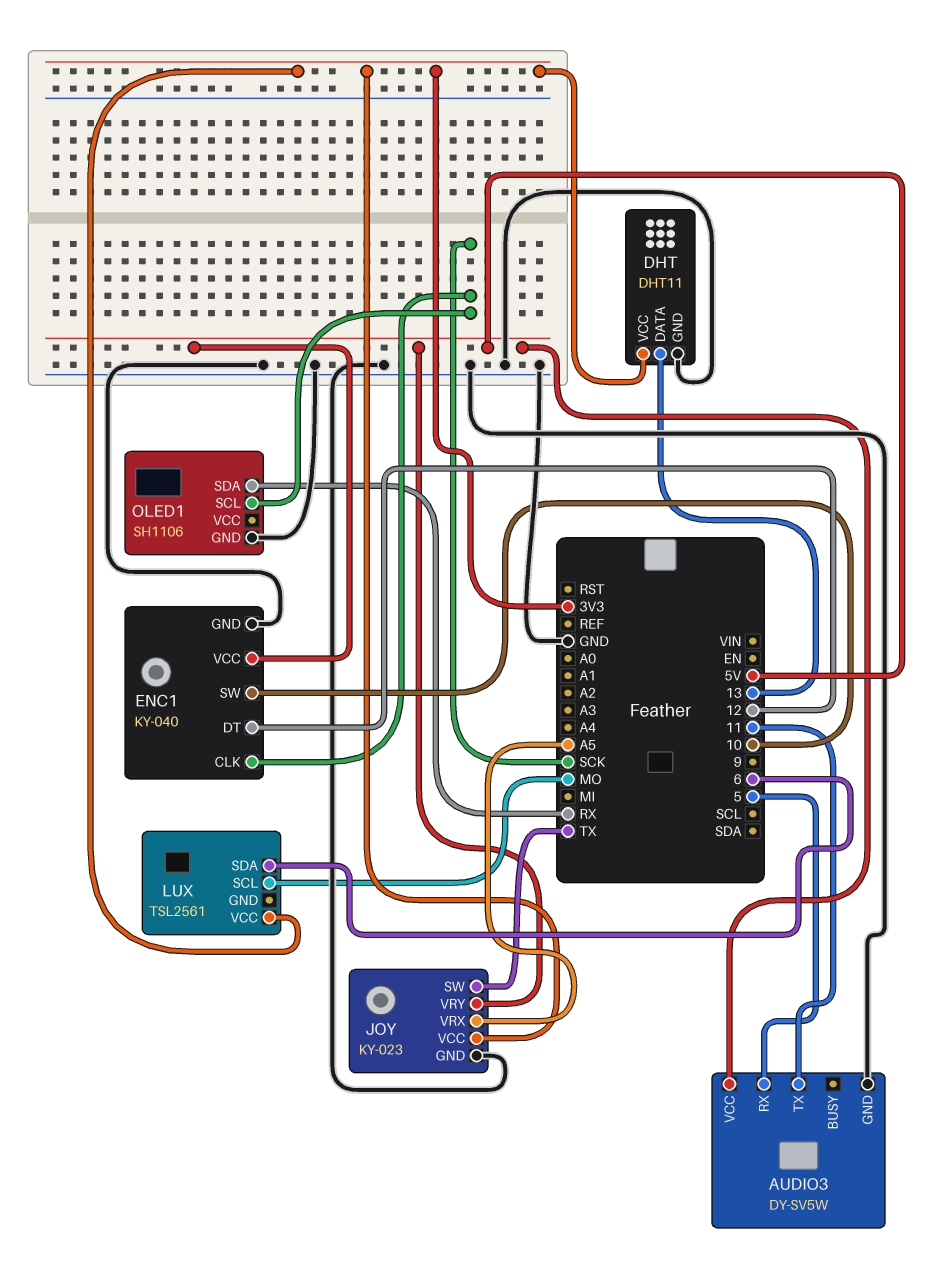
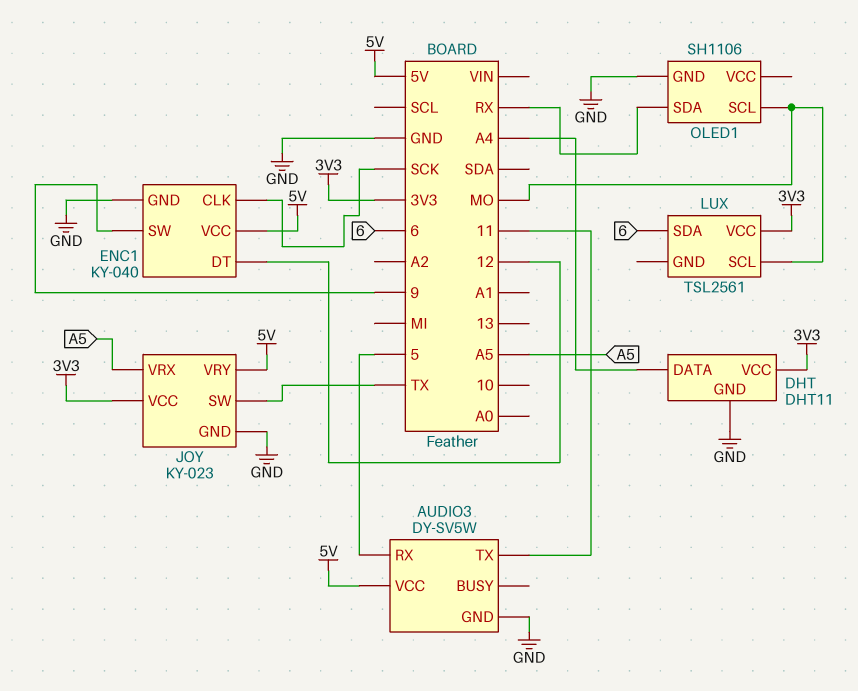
DHT pin DATA: 13 -> A4
ENC1 pin SW: 10 -> 9
OLED1 pin SCL: SCK -> MO

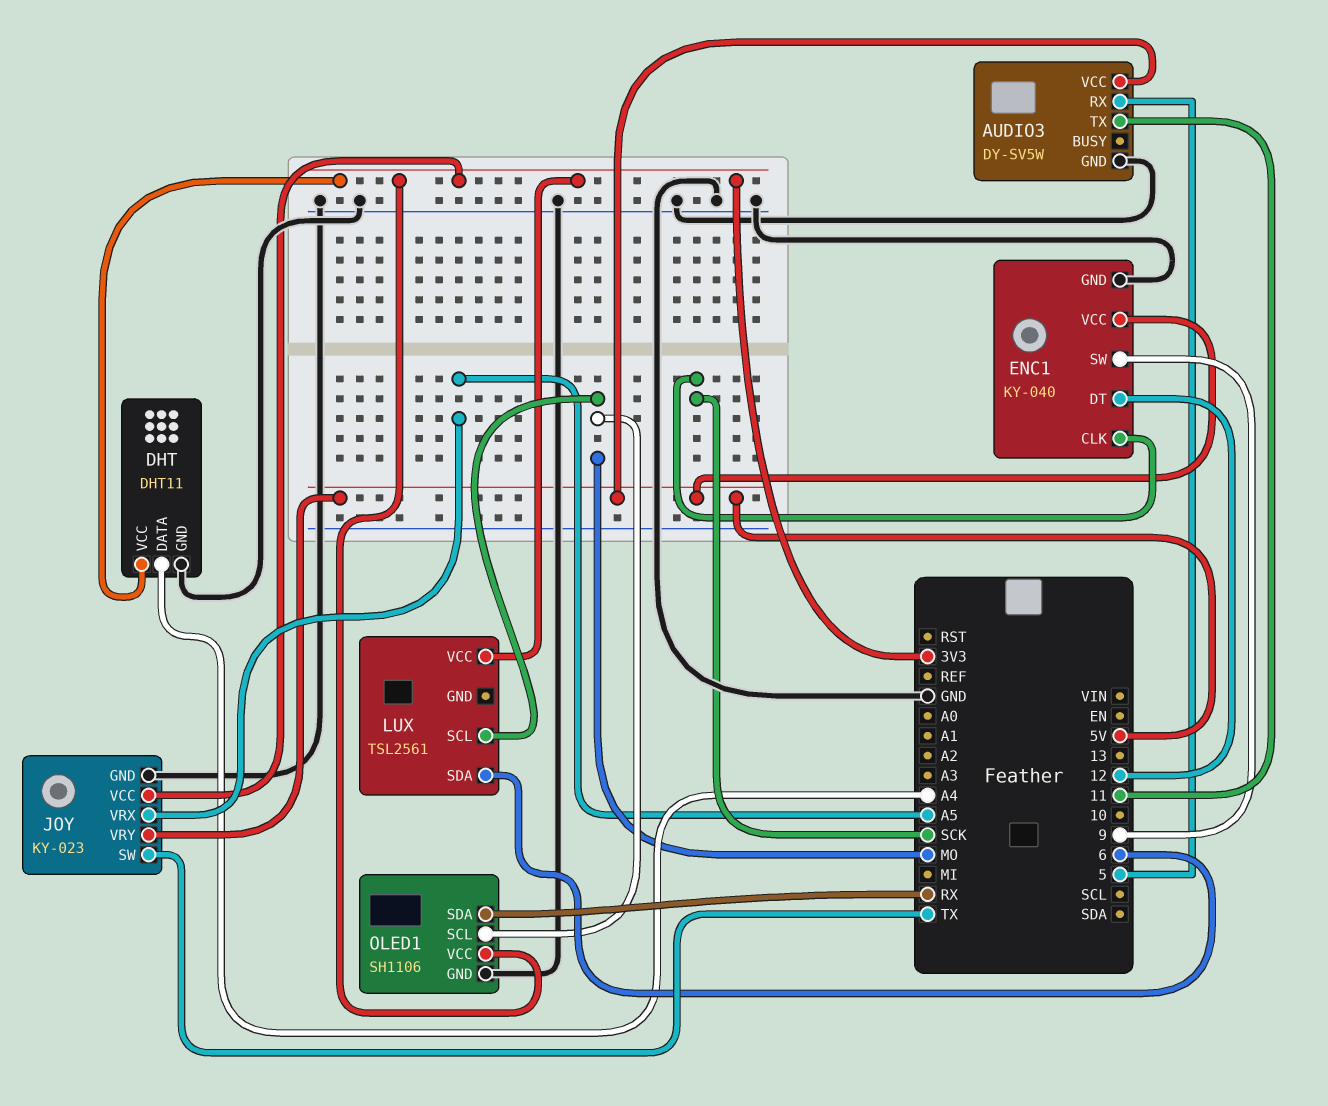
OLED1 pin VCC: none -> 3V3

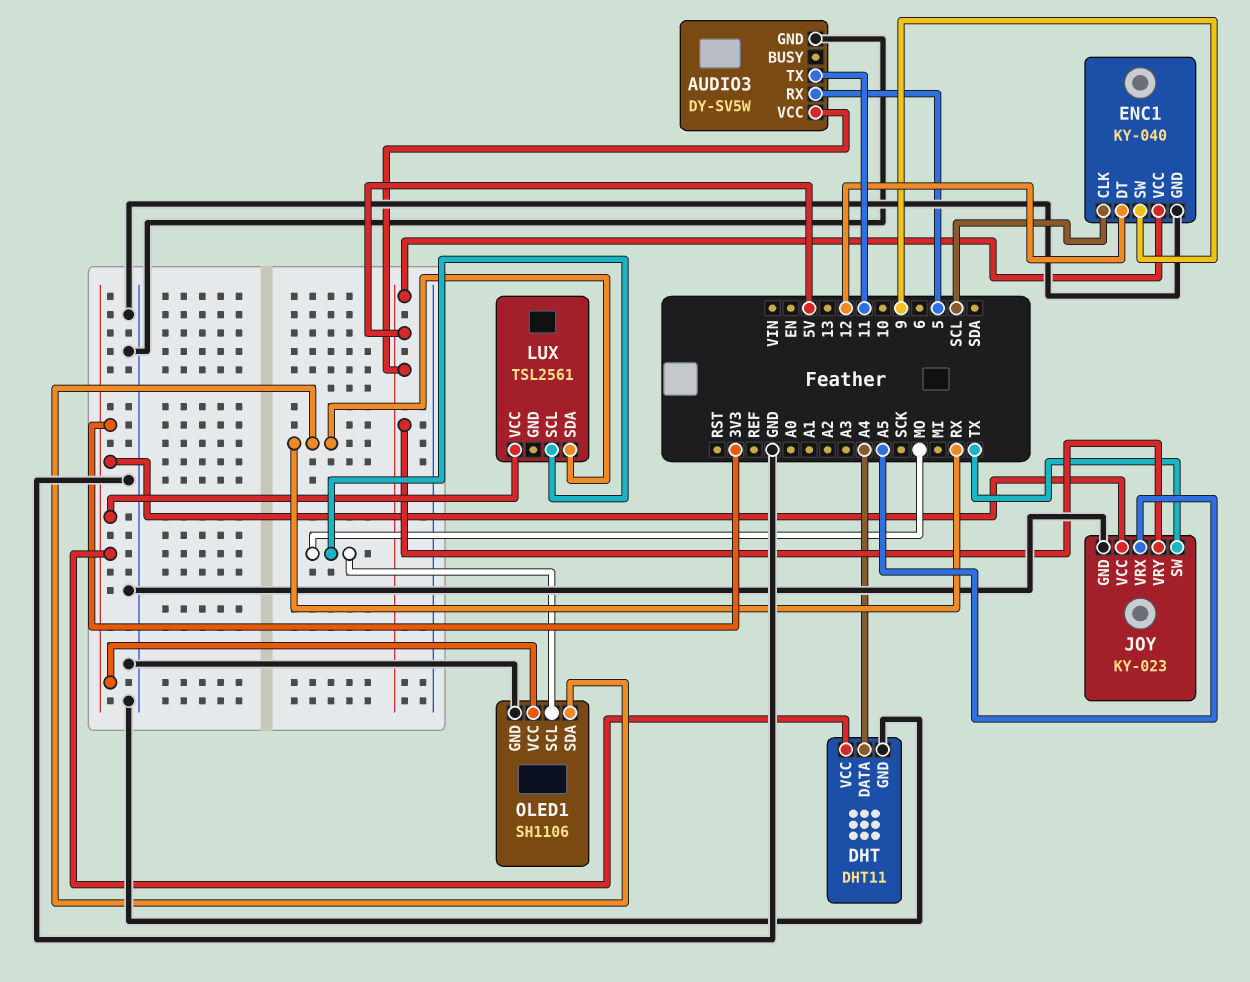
ENC1 pin CLK: SCK -> SCL
LUX pin SDA: 6 -> RX

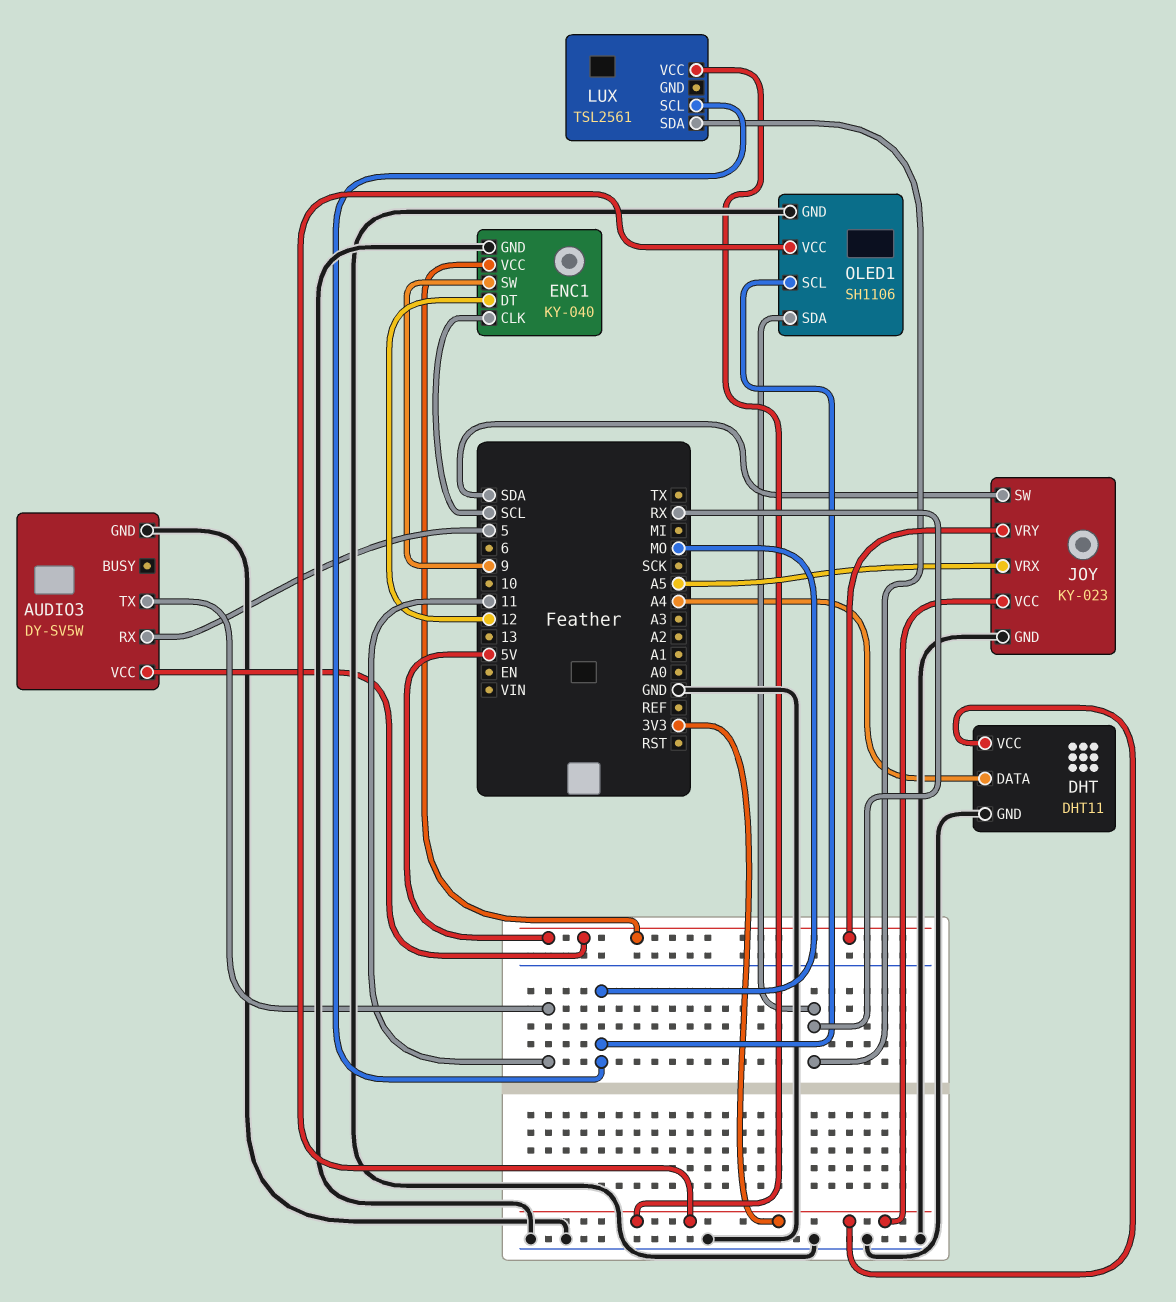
JOY pin SW: TX -> SDA

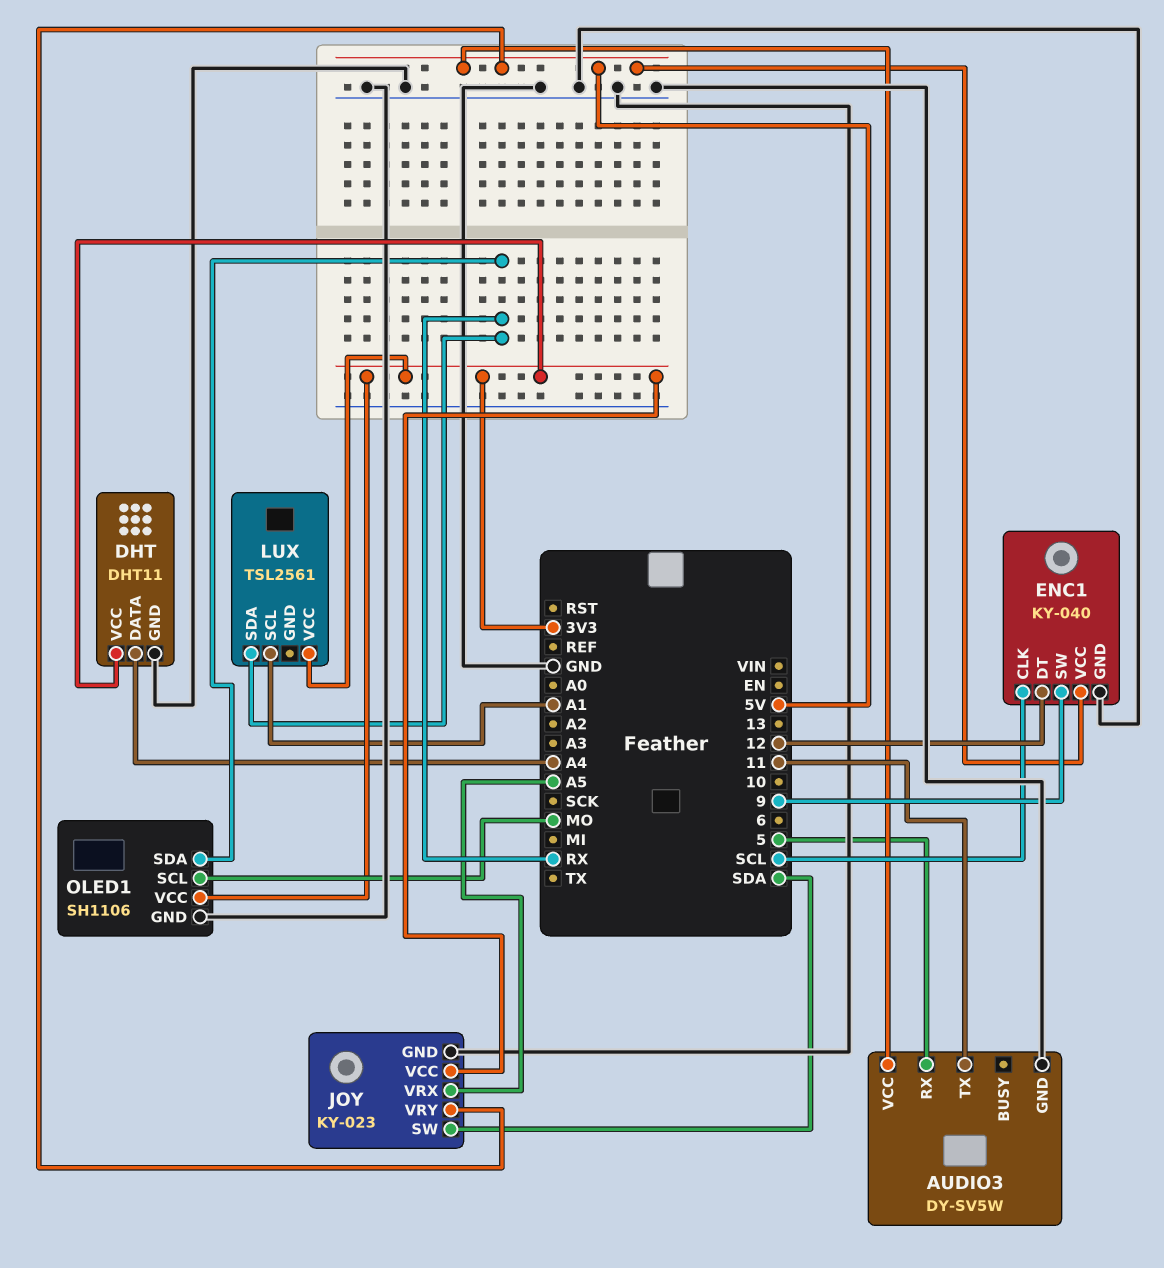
LUX pin SCL: MO -> A1

